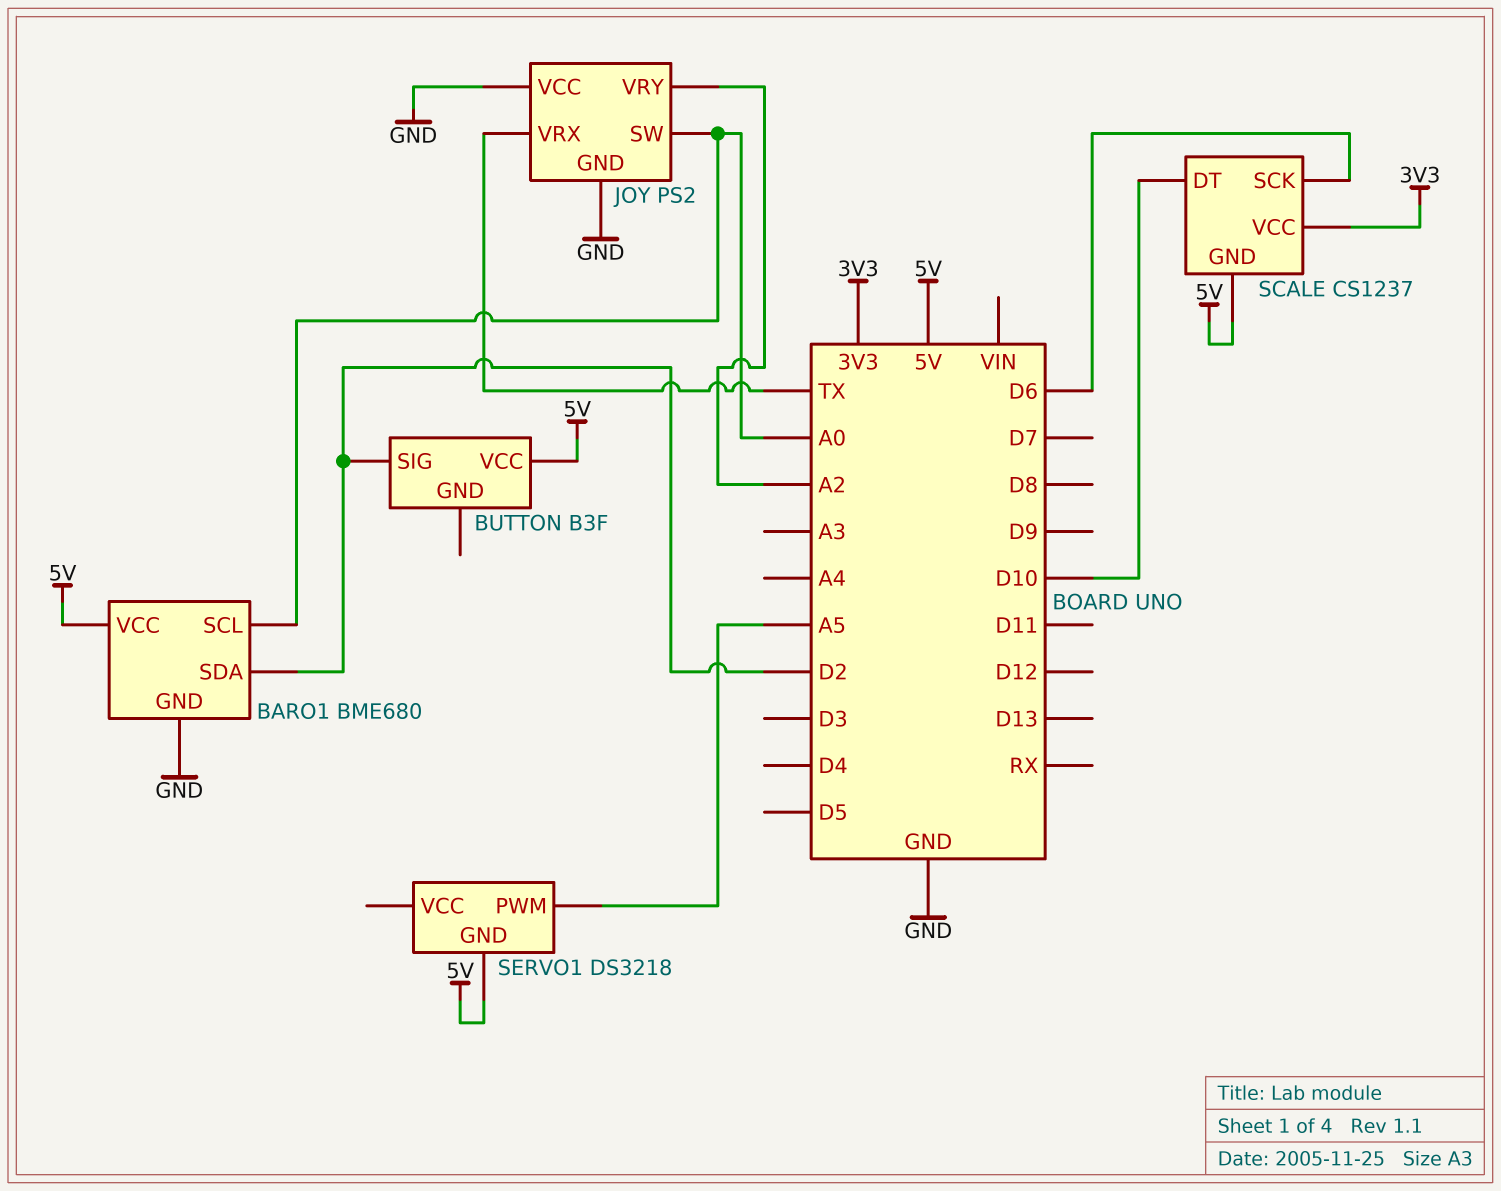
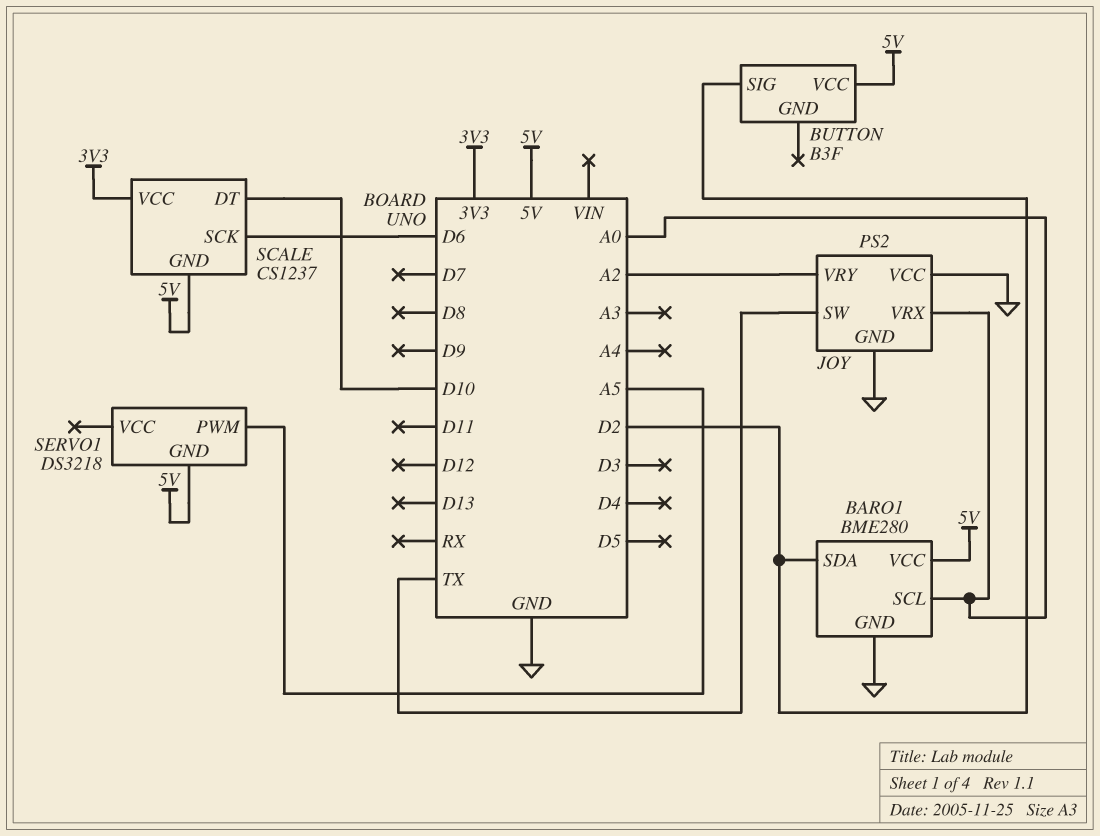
BARO1: BME680 -> BME280
JOY pin SW: A0 -> TX
JOY pin VRX: TX -> A0

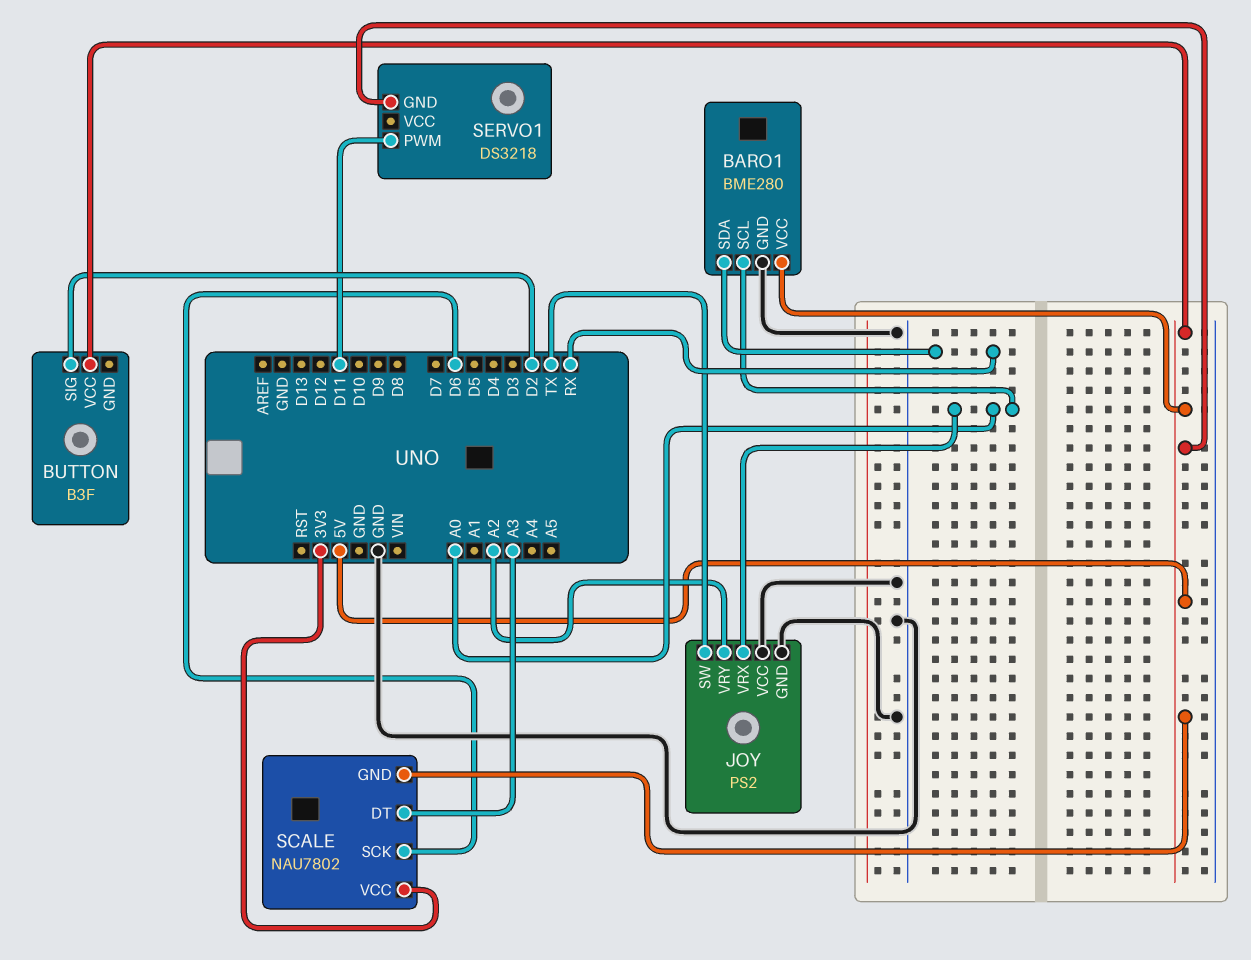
BARO1 pin SDA: D2 -> RX
SCALE: CS1237 -> NAU7802
SCALE pin DT: D10 -> A3
SERVO1 pin PWM: A5 -> D11

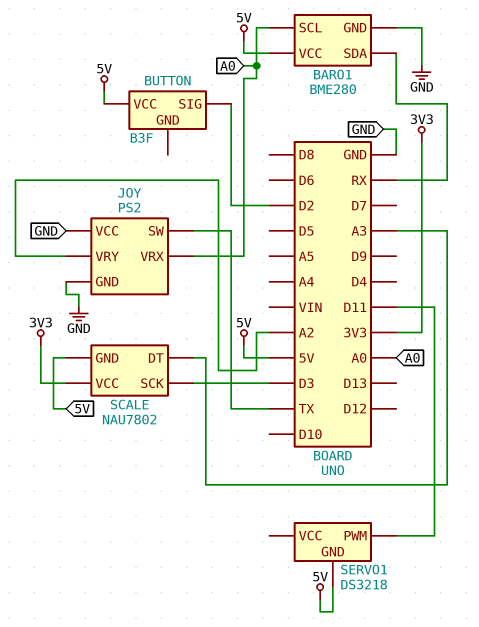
SCALE pin SCK: D6 -> D3

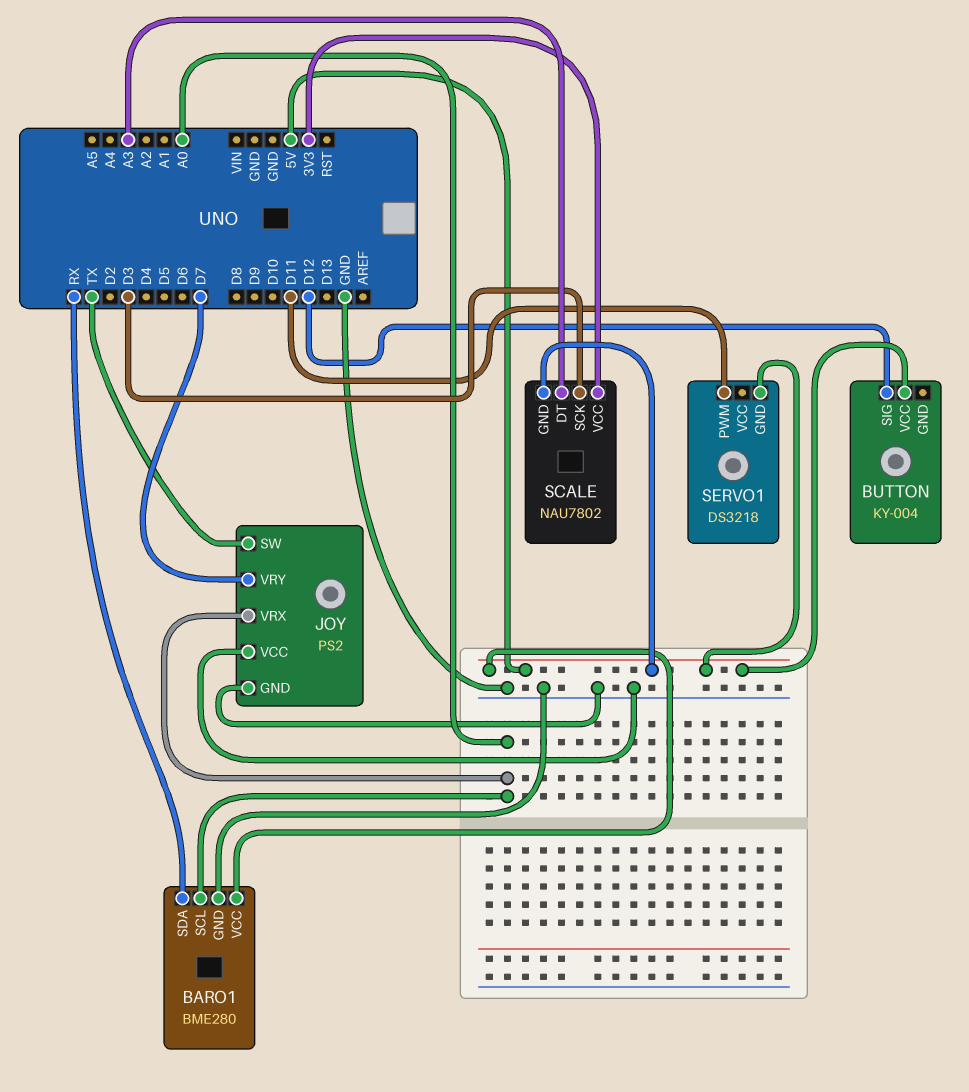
BUTTON: B3F -> KY-004
BUTTON pin SIG: D2 -> D12
JOY pin VRY: A2 -> D7

